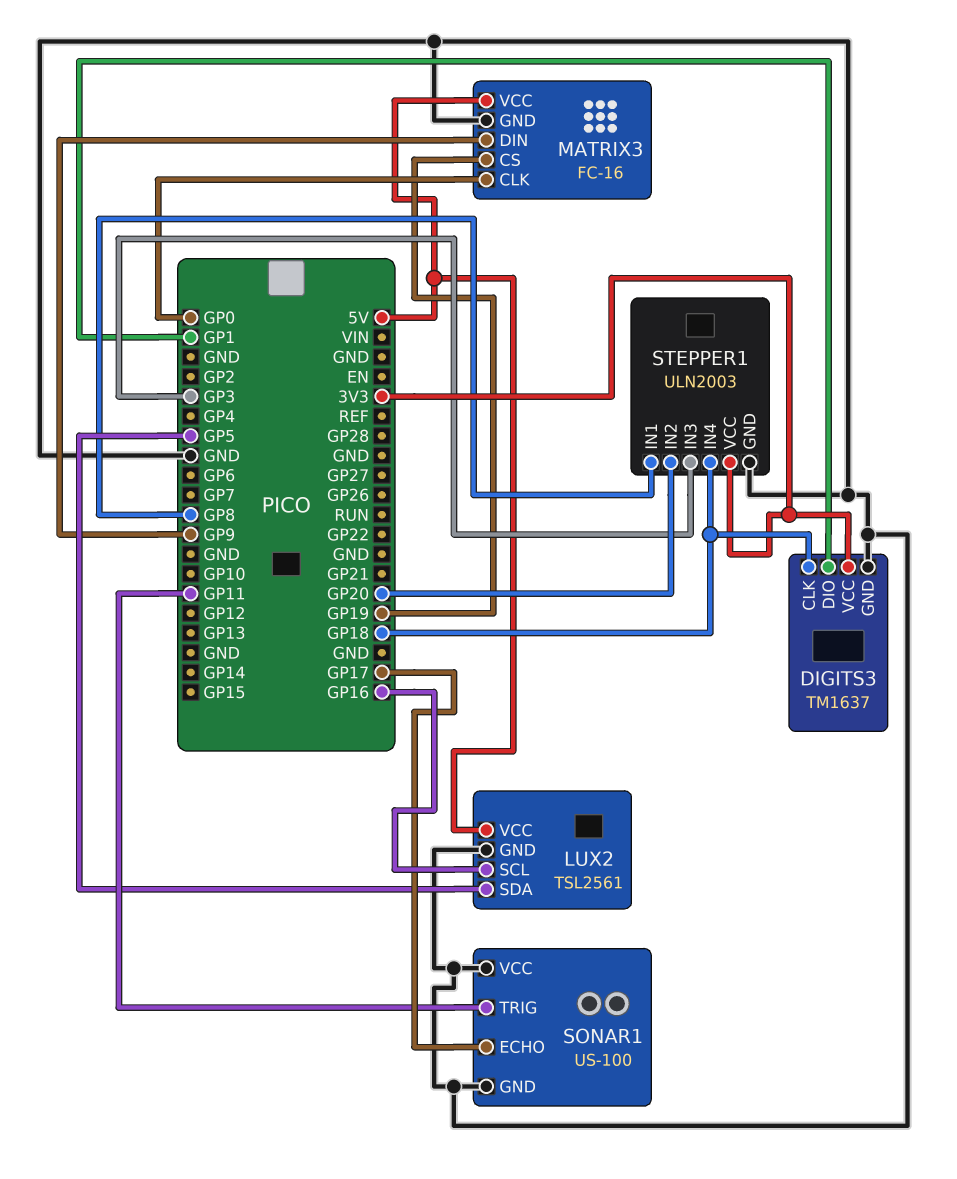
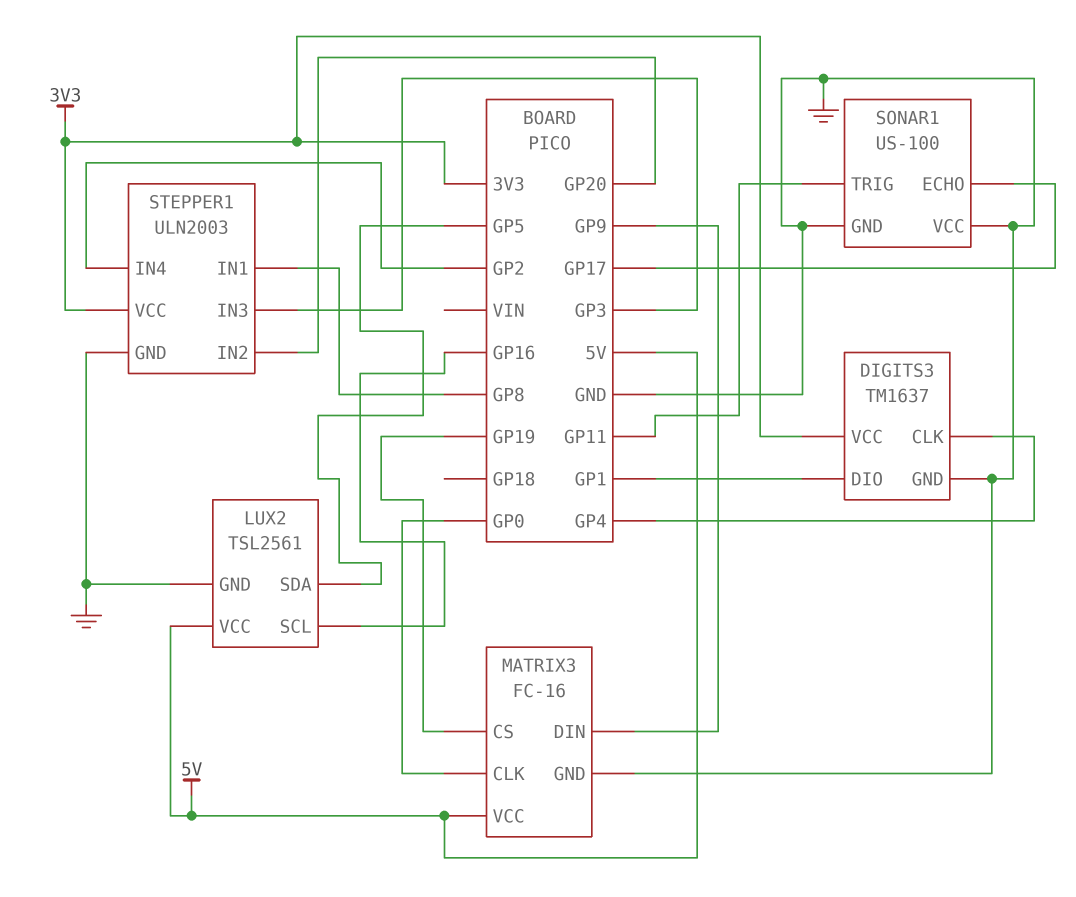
DIGITS3 pin CLK: GP18 -> GP4
STEPPER1 pin IN4: GP18 -> GP2

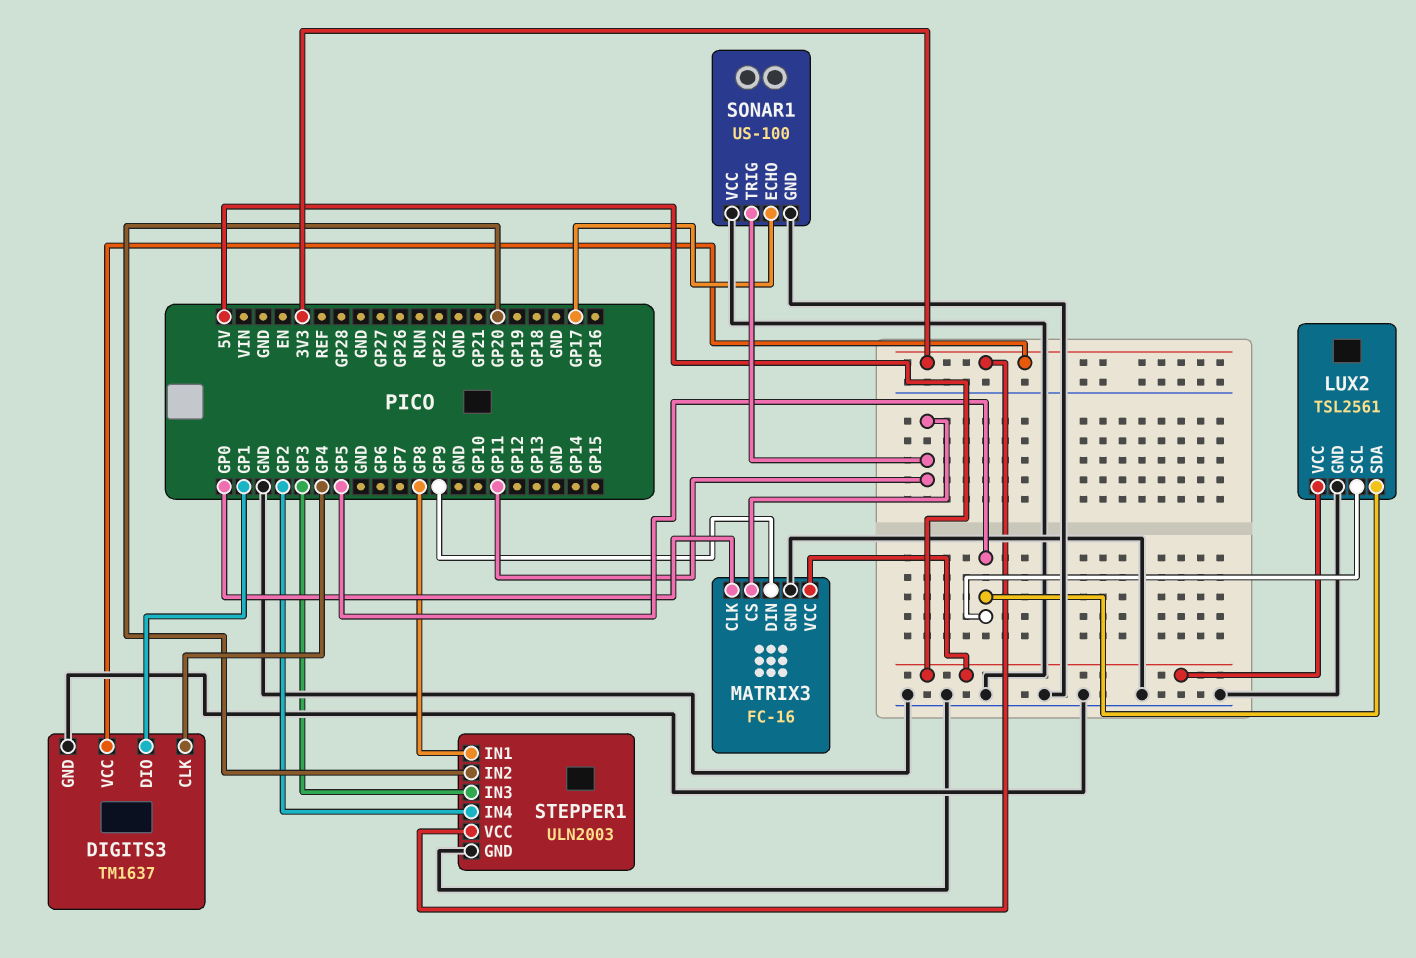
LUX2 pin SCL: GP16 -> GP5
MATRIX3 pin CS: GP19 -> GP11

